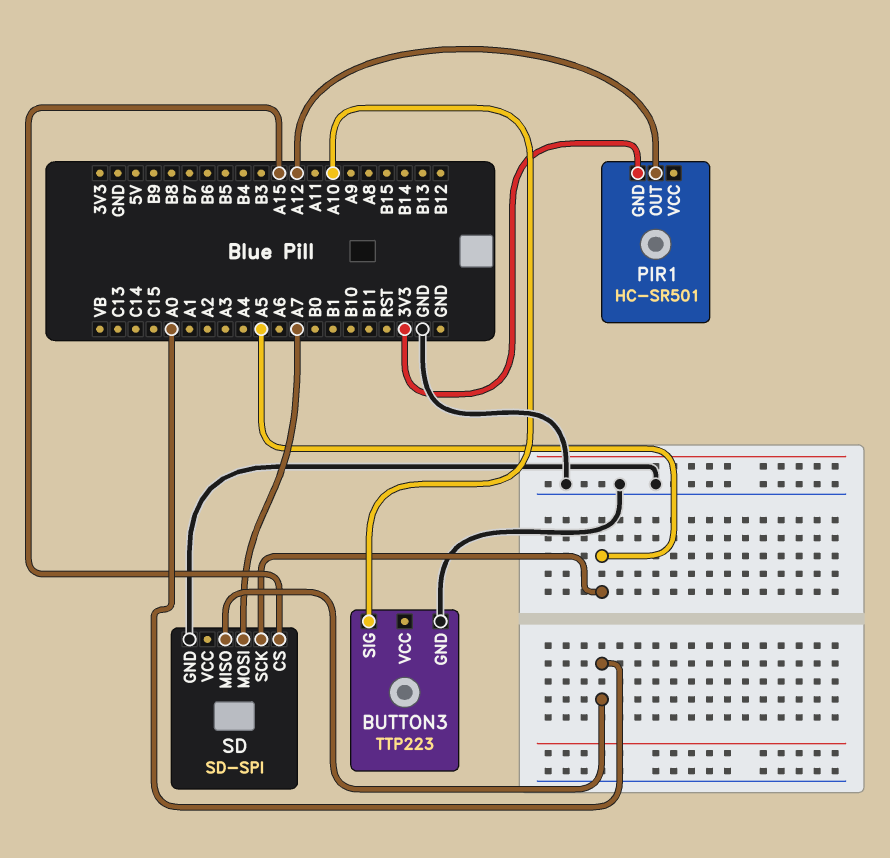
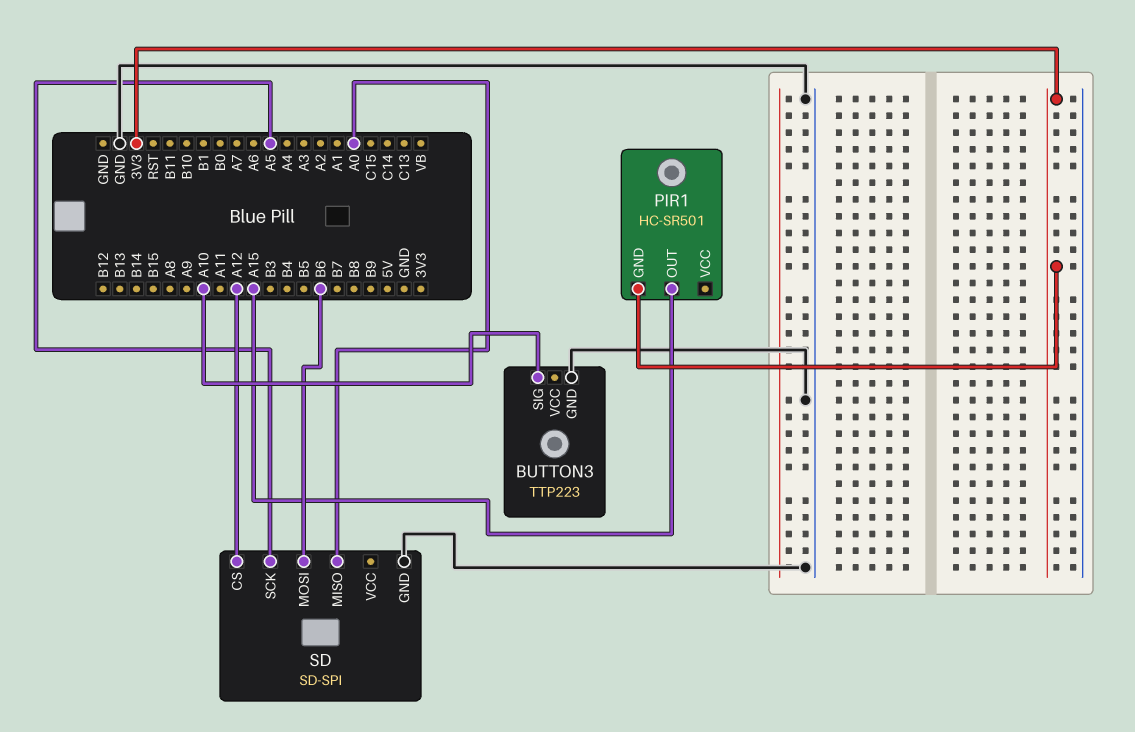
PIR1 pin OUT: A12 -> A15
SD pin CS: A15 -> A12
SD pin MOSI: A7 -> B6

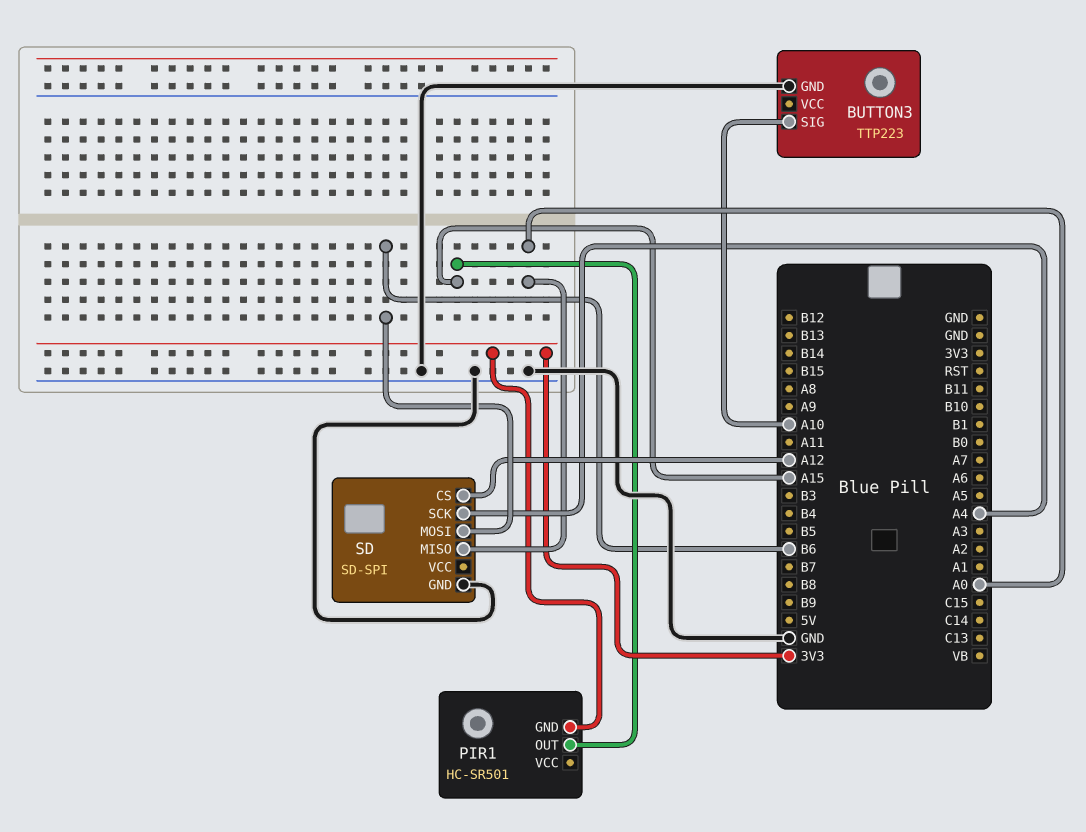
SD pin SCK: A5 -> A4

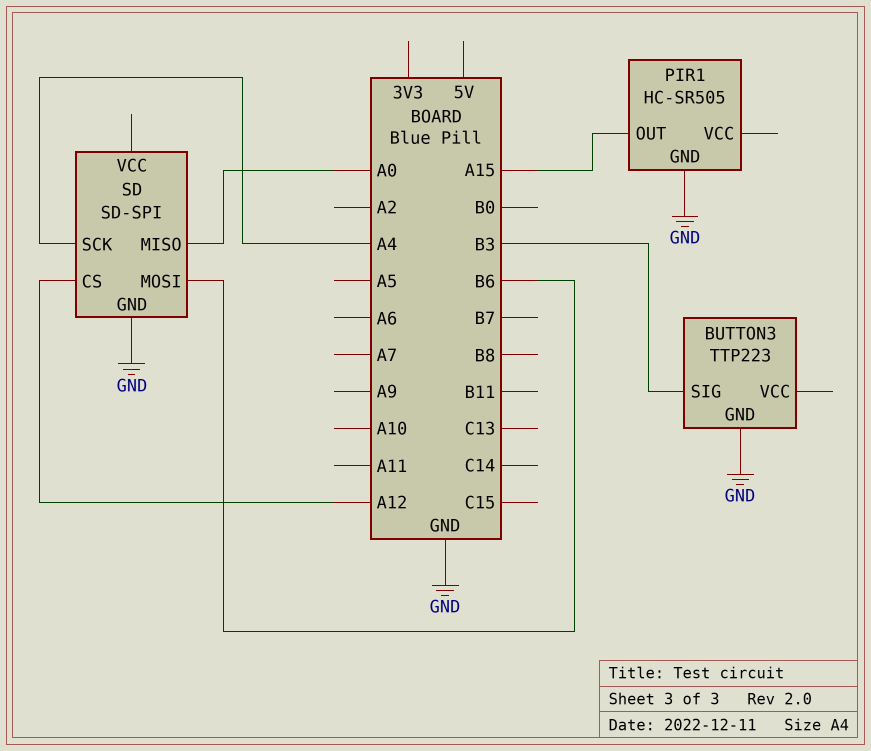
BUTTON3 pin SIG: A10 -> B3
PIR1: HC-SR501 -> HC-SR505
PIR1 pin GND: 3V3 -> GND

